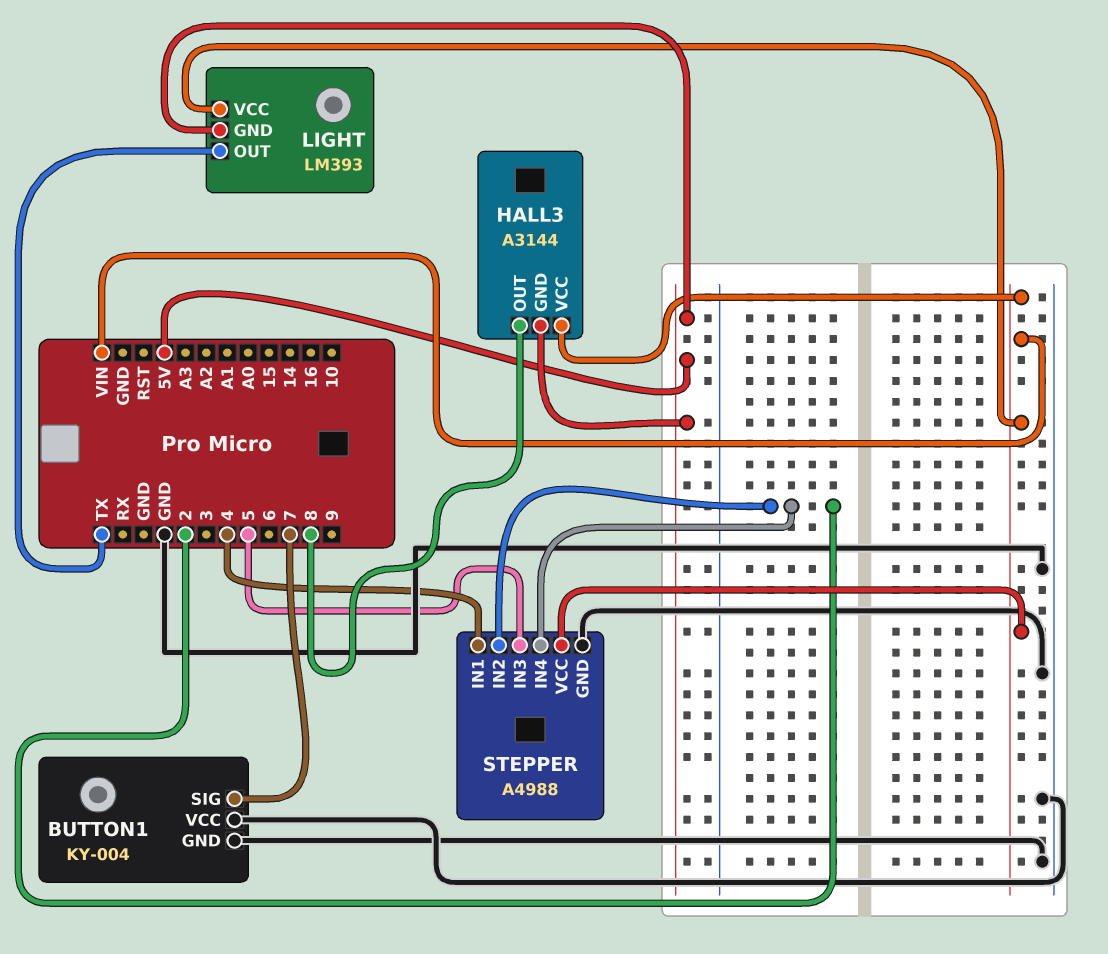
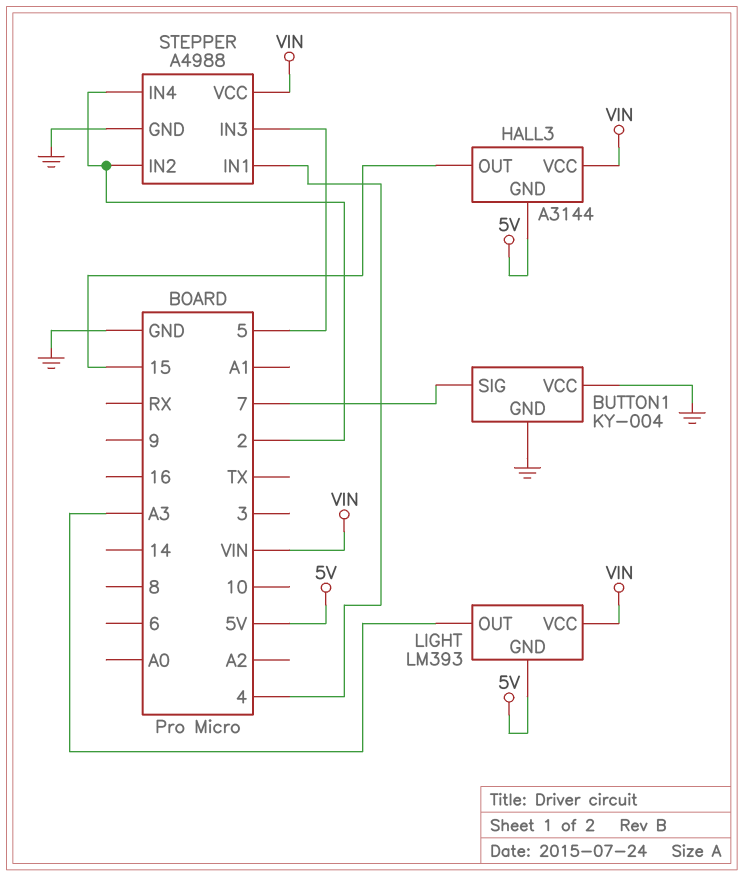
HALL3 pin OUT: 8 -> 15
LIGHT pin OUT: TX -> A3

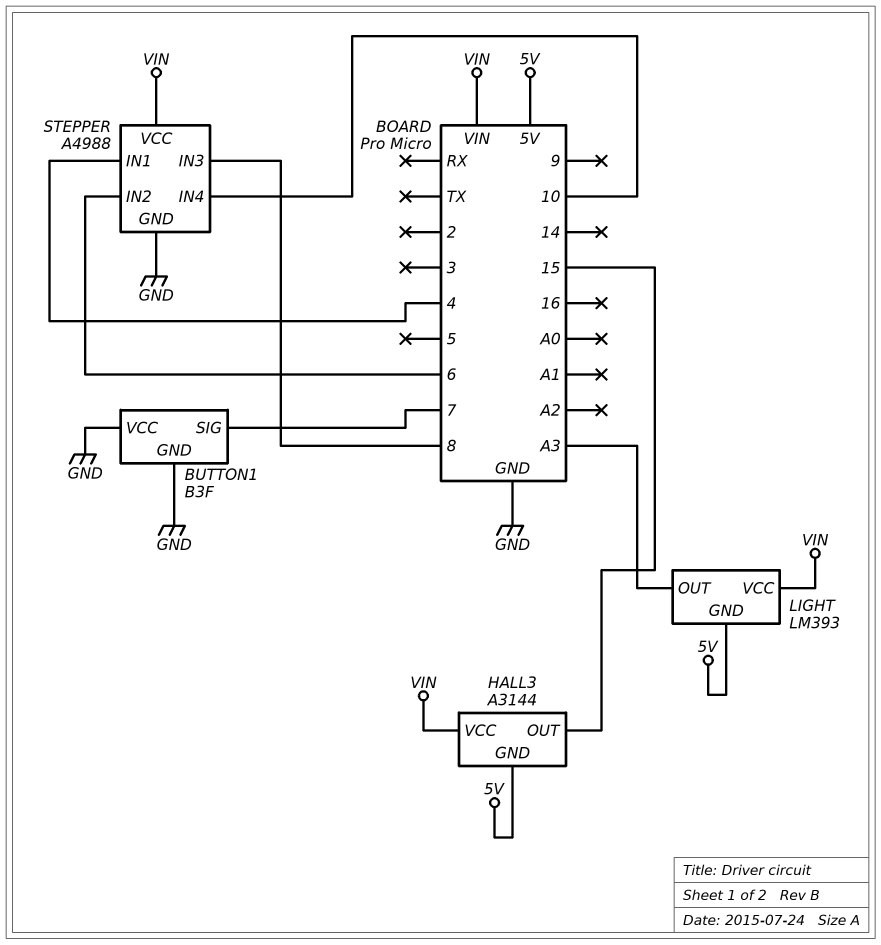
BUTTON1: KY-004 -> B3F
STEPPER pin IN2: 2 -> 6
STEPPER pin IN3: 5 -> 8
STEPPER pin IN4: 2 -> 10

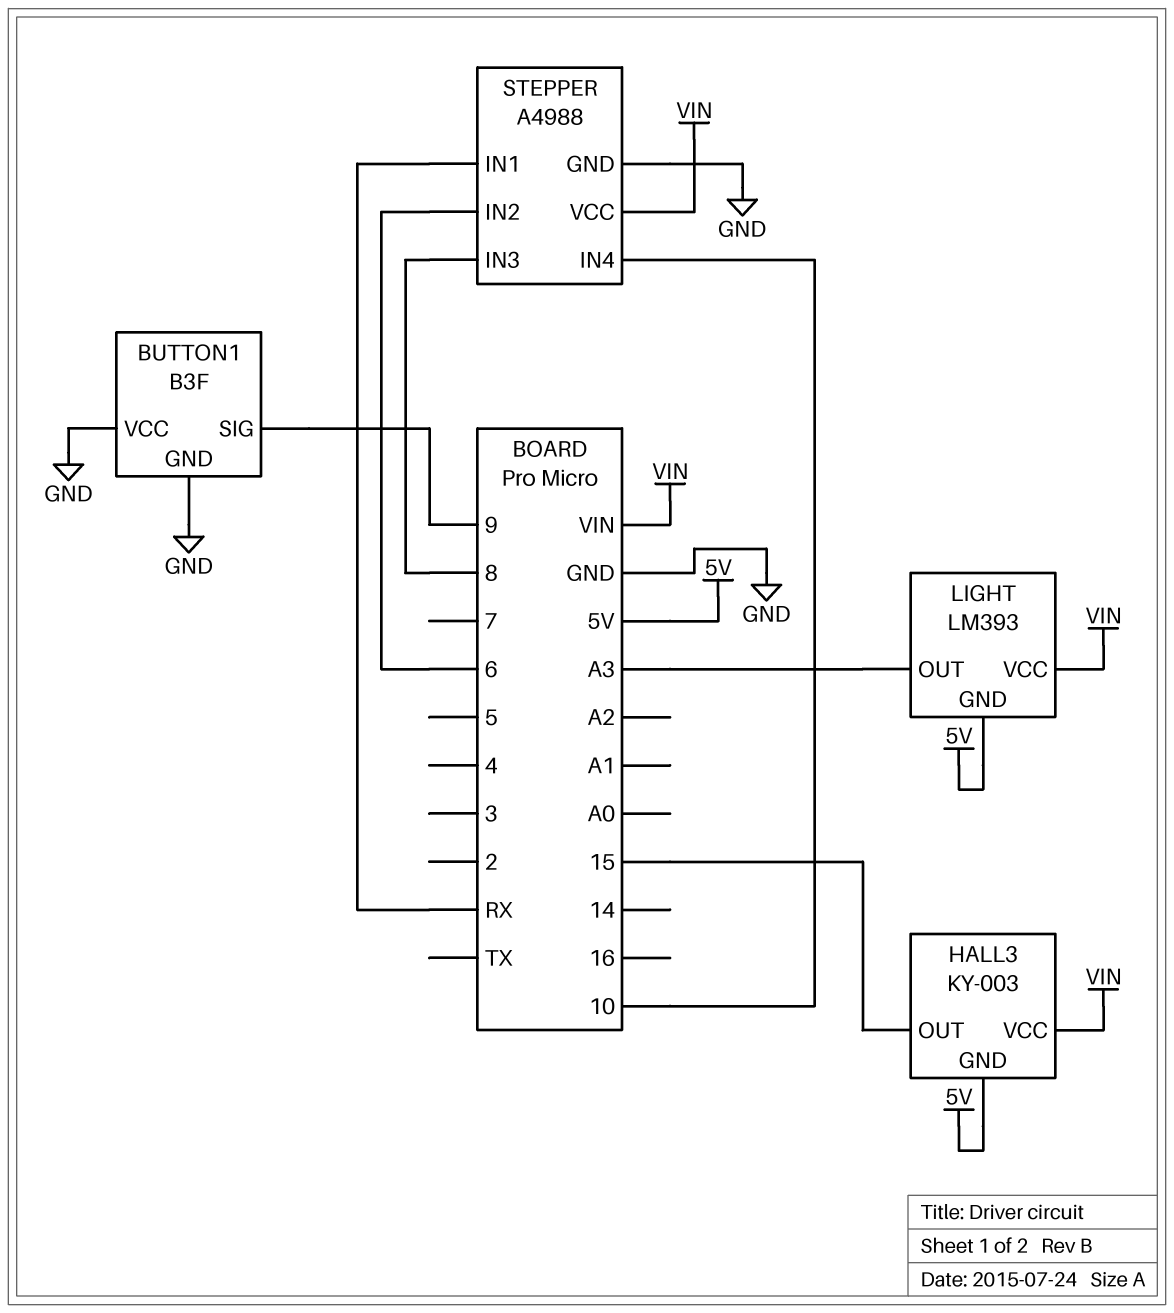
BUTTON1 pin SIG: 7 -> 9
HALL3: A3144 -> KY-003
STEPPER pin IN1: 4 -> RX

